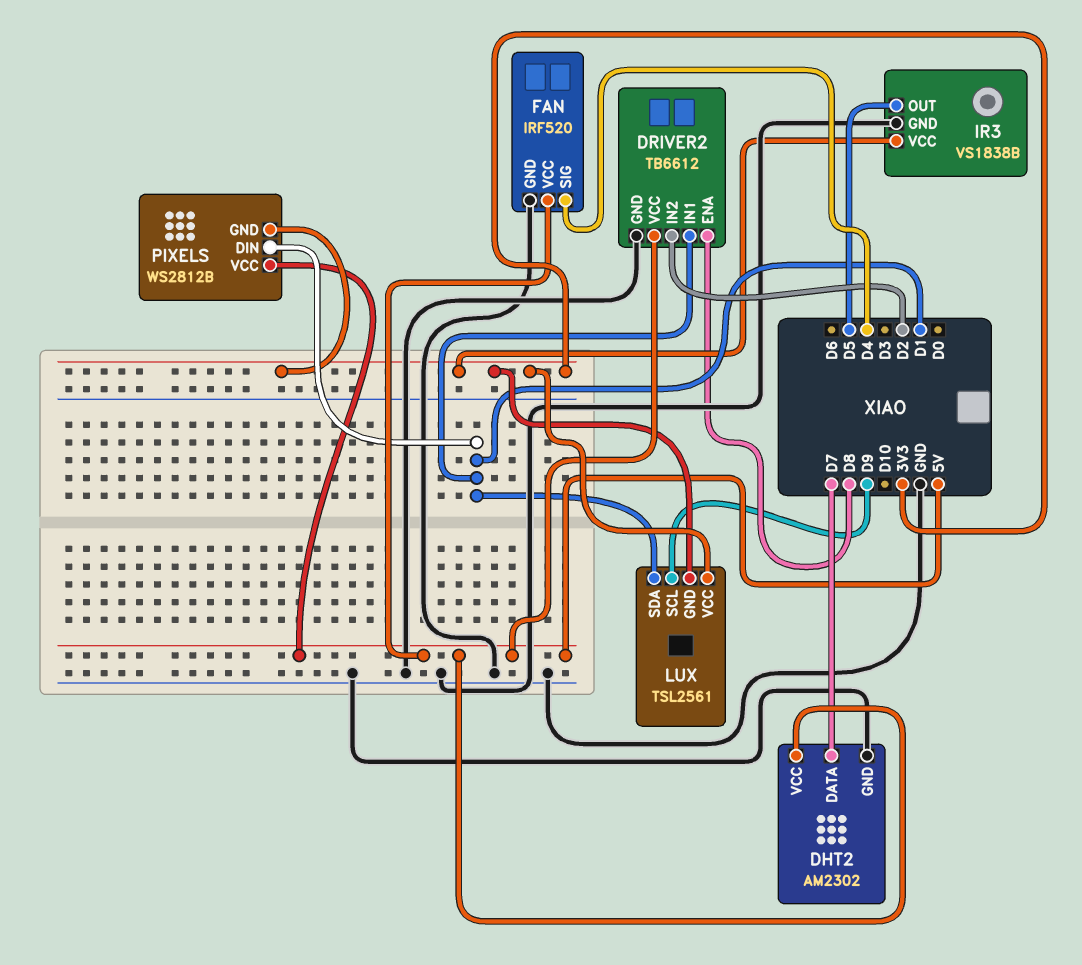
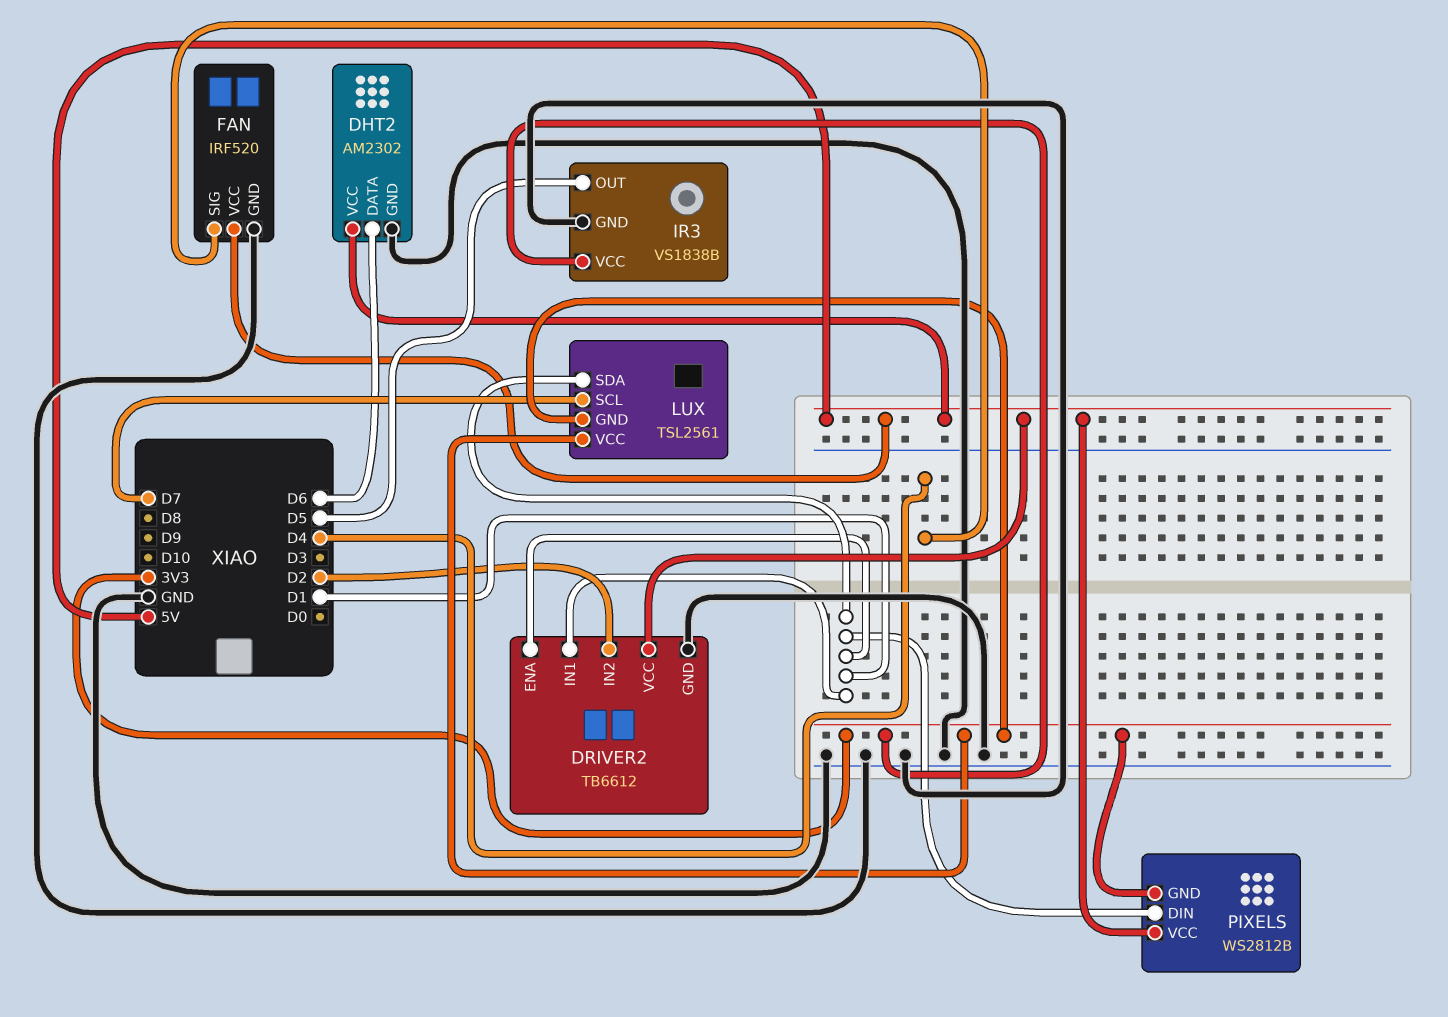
DHT2 pin DATA: D7 -> D6
DRIVER2 pin ENA: D8 -> D1
LUX pin SCL: D9 -> D7

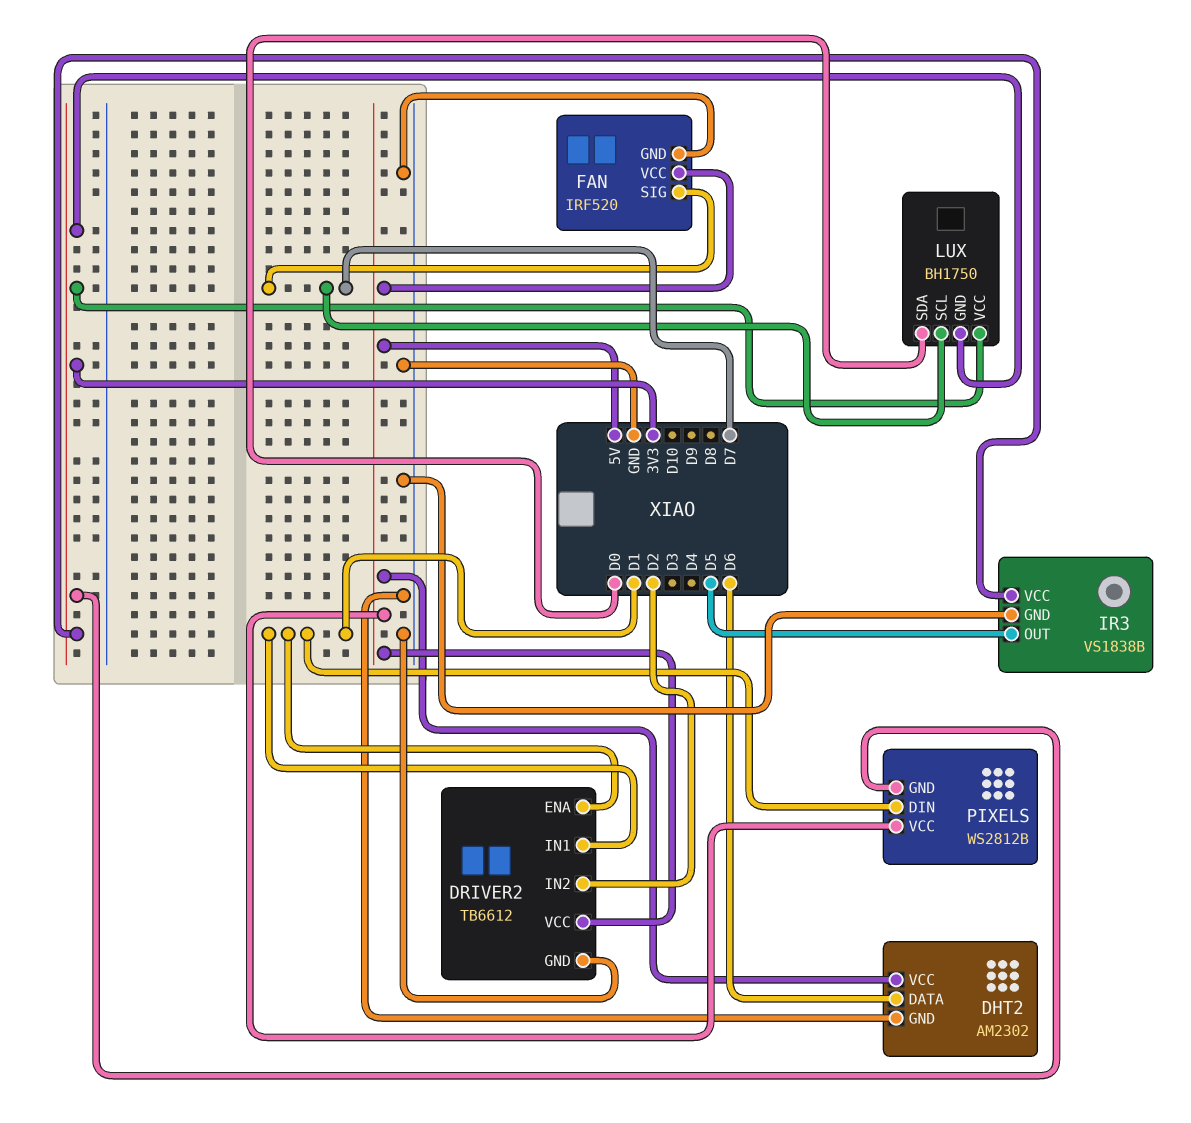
FAN pin SIG: D4 -> D7
LUX: TSL2561 -> BH1750
LUX pin SDA: D1 -> D0

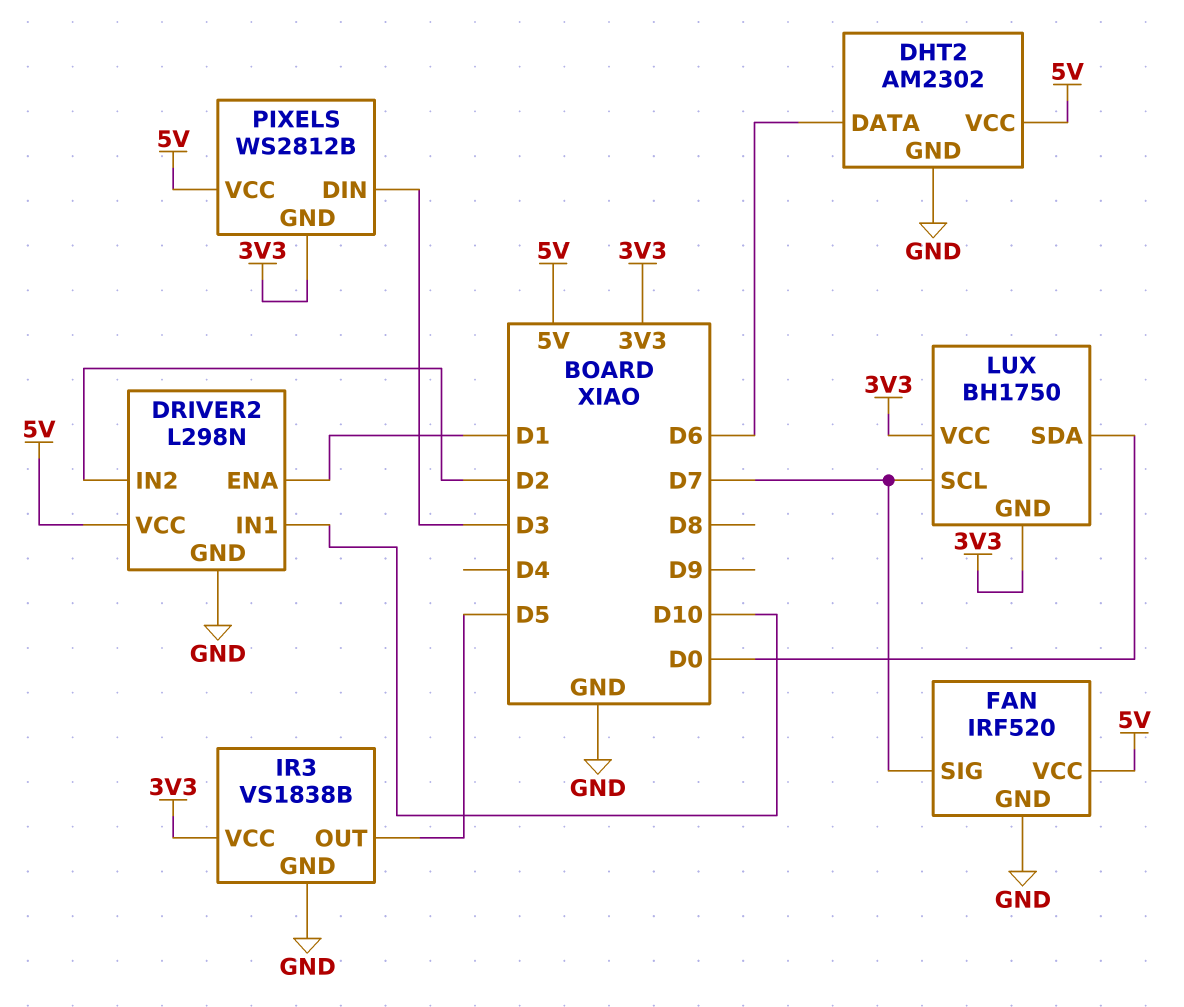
DRIVER2: TB6612 -> L298N
DRIVER2 pin IN1: D1 -> D10
PIXELS pin DIN: D1 -> D3

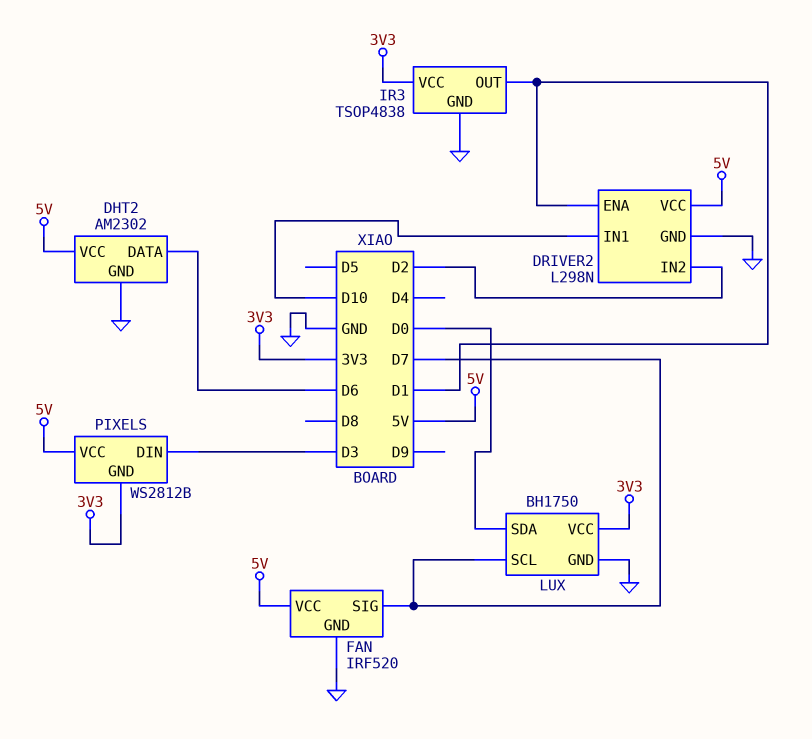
IR3: VS1838B -> TSOP4838
IR3 pin OUT: D5 -> D1
LUX pin GND: 3V3 -> GND

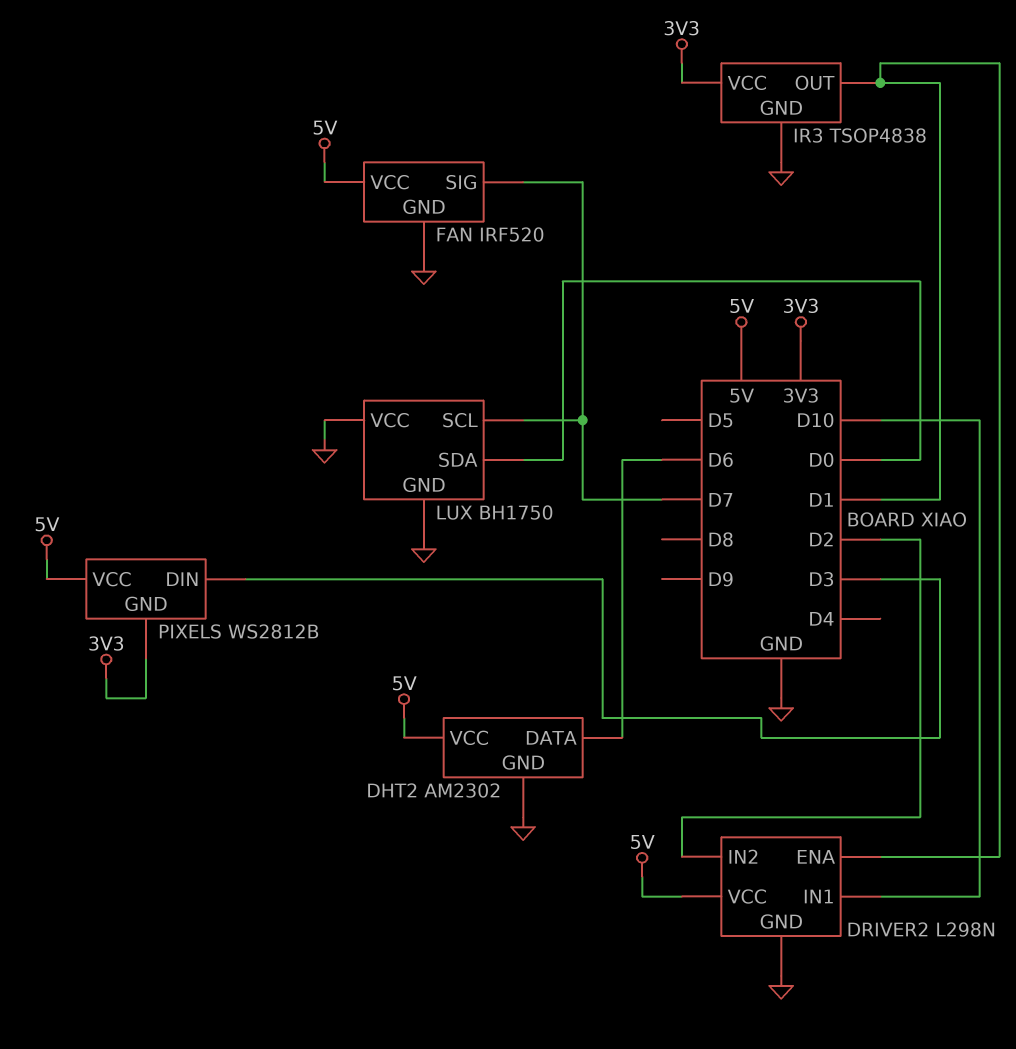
LUX pin VCC: 3V3 -> GND

